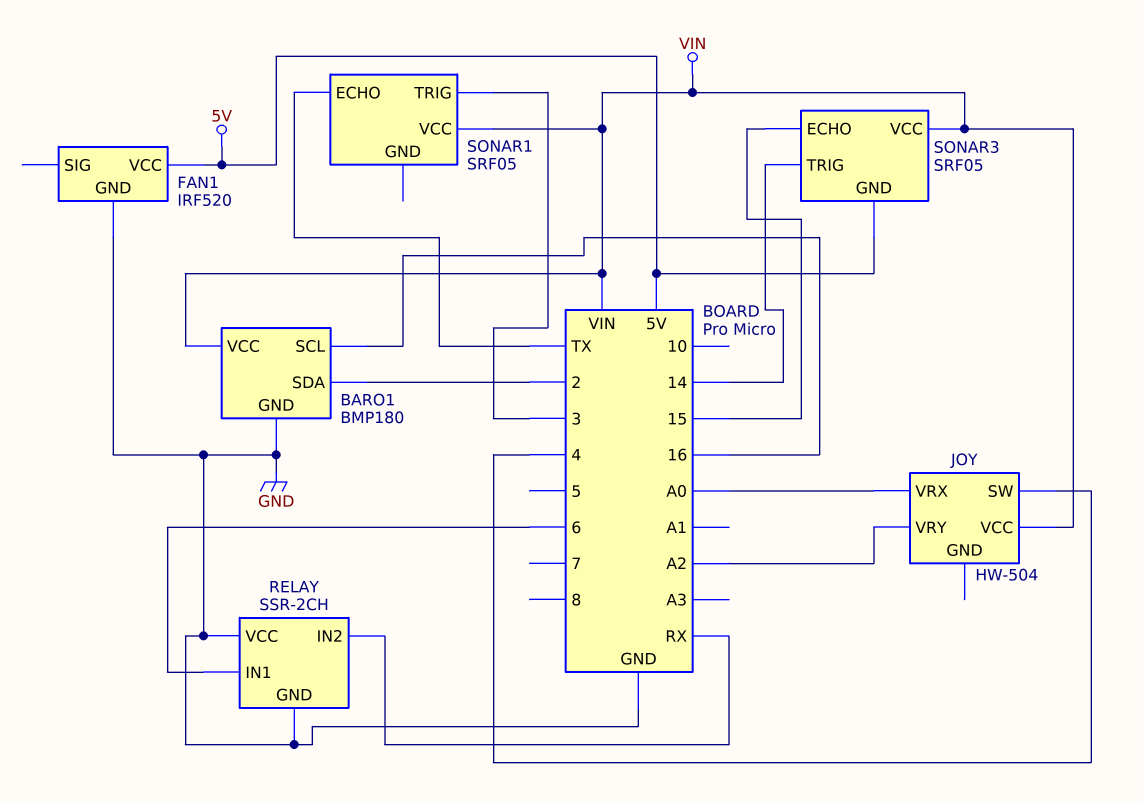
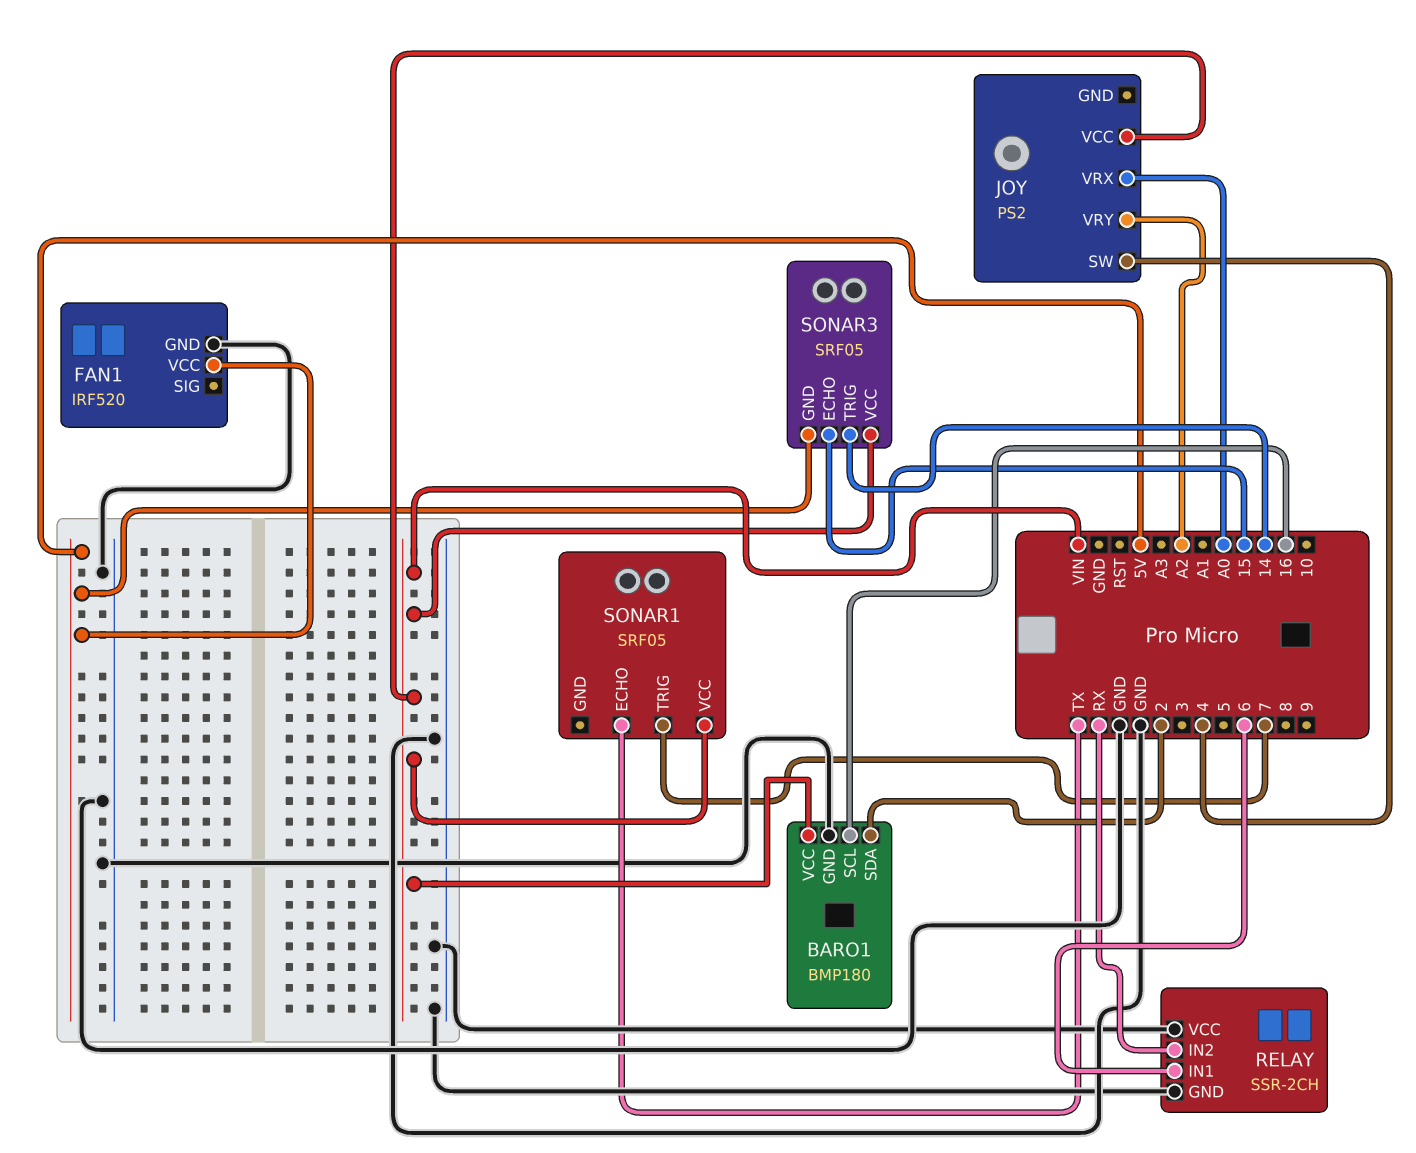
JOY: HW-504 -> PS2
SONAR1 pin TRIG: 3 -> 7

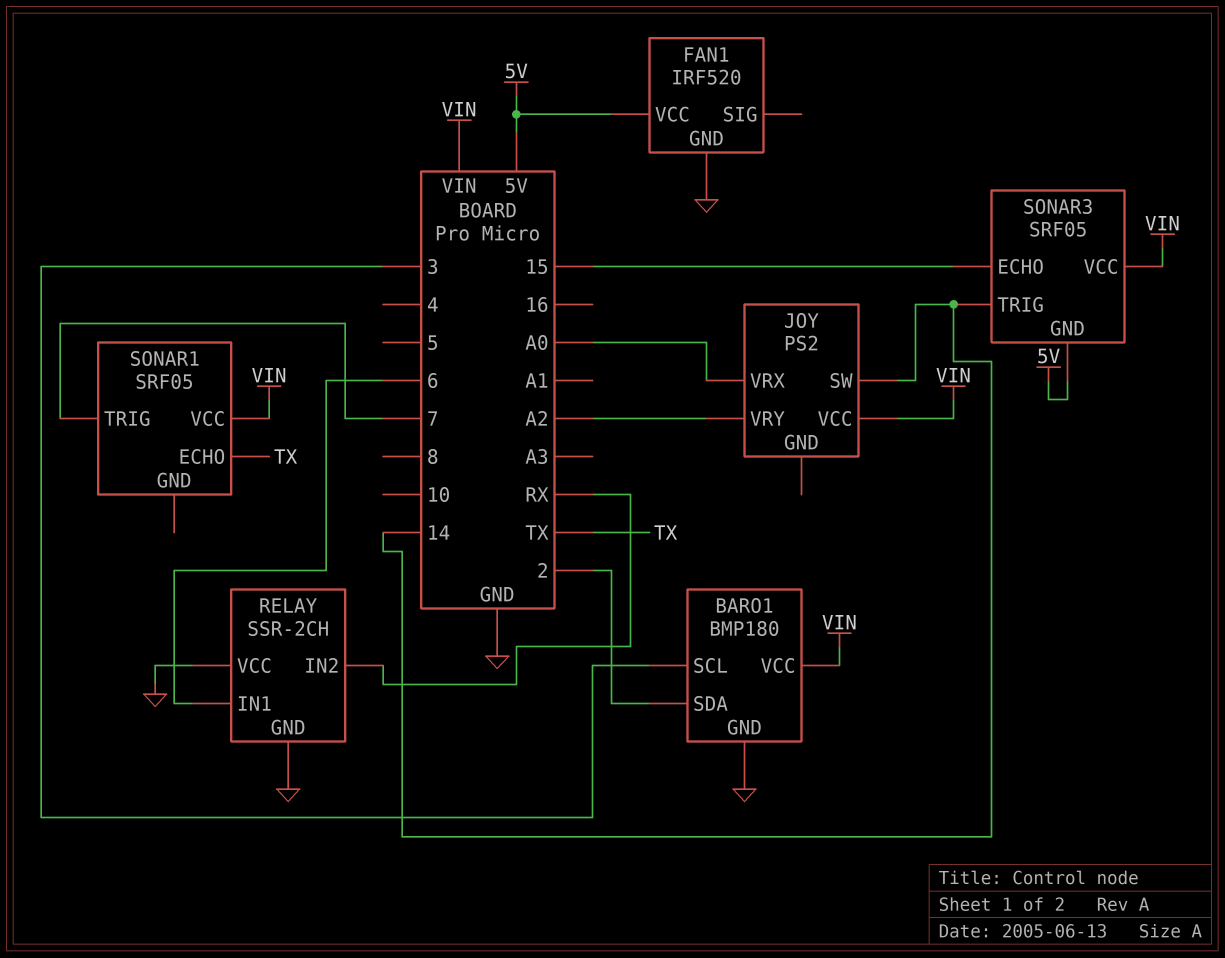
BARO1 pin SCL: 16 -> 3
JOY pin SW: 4 -> 14

